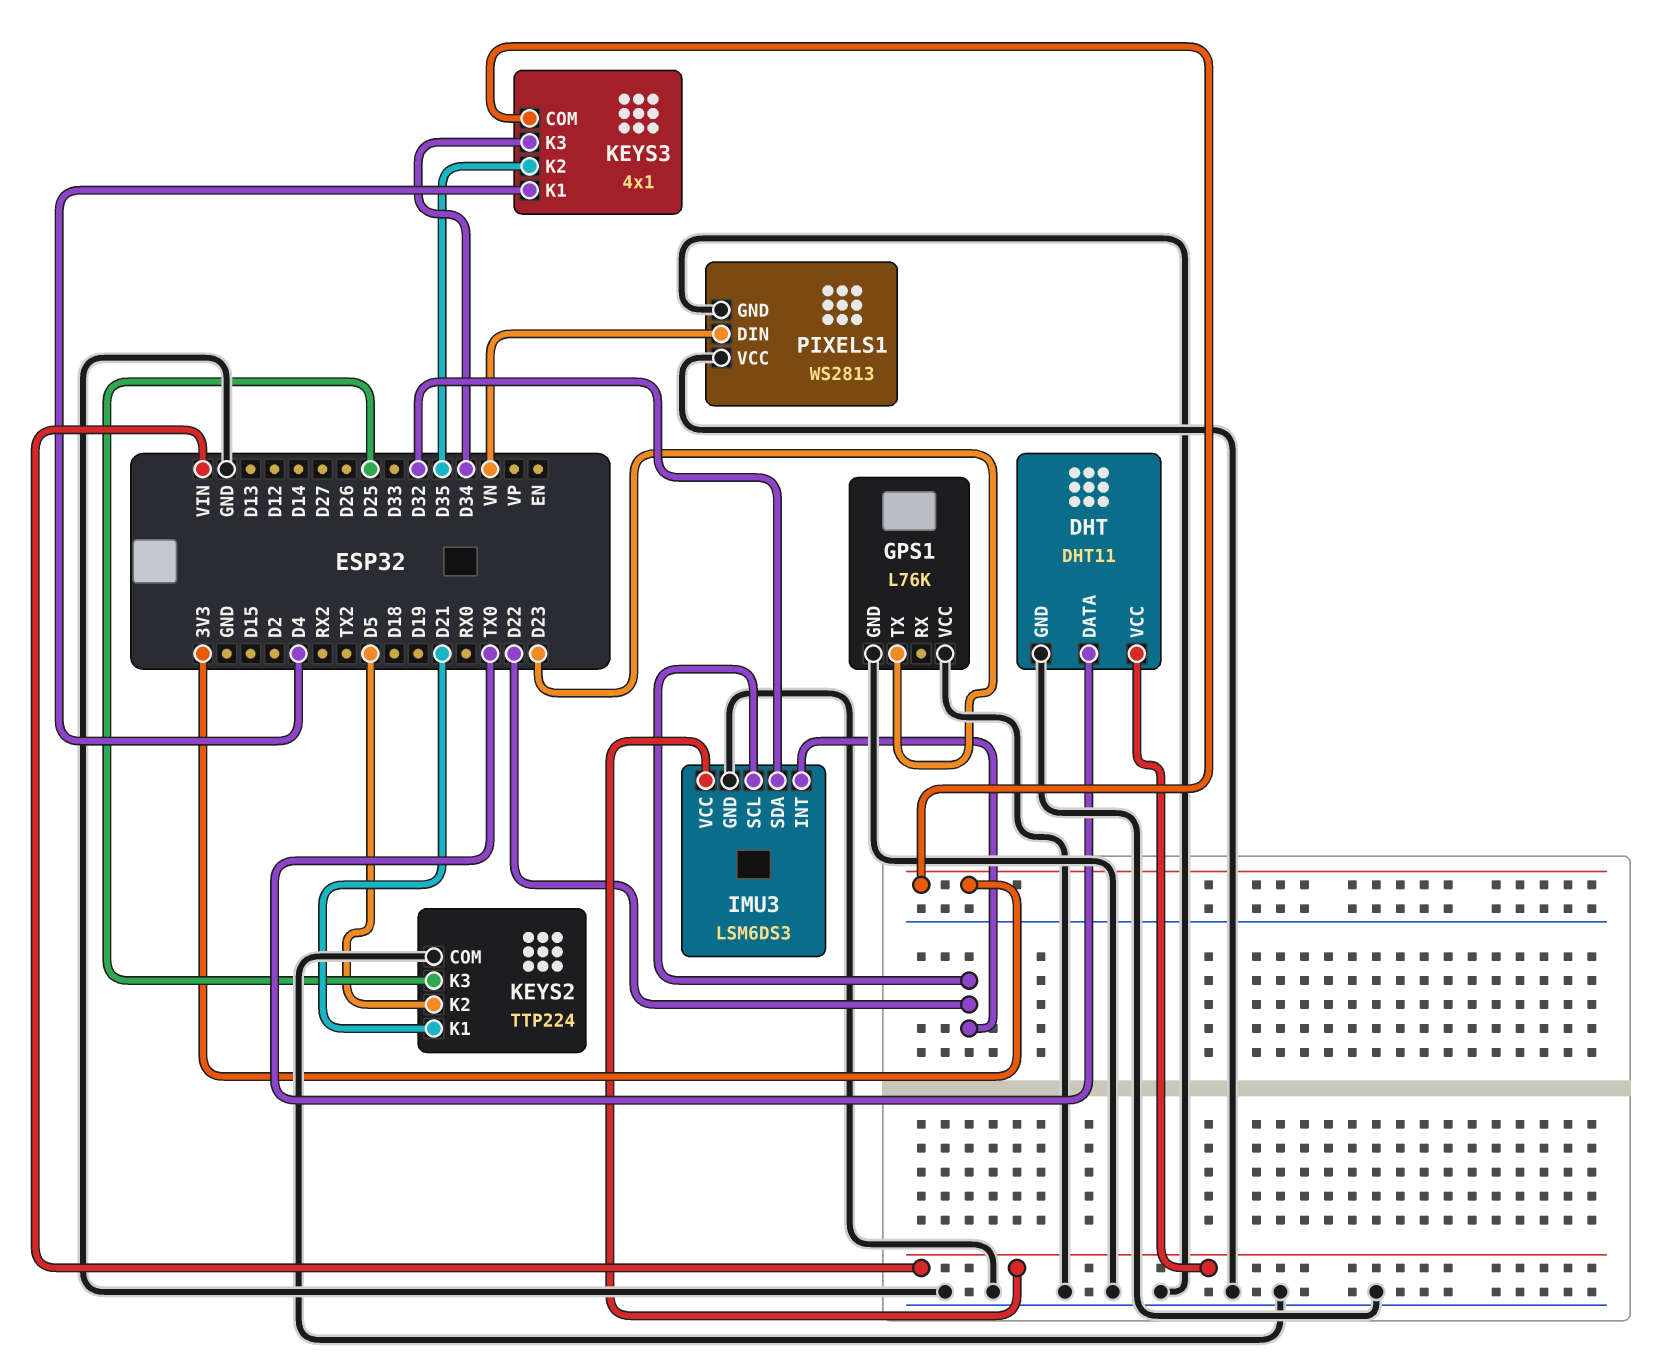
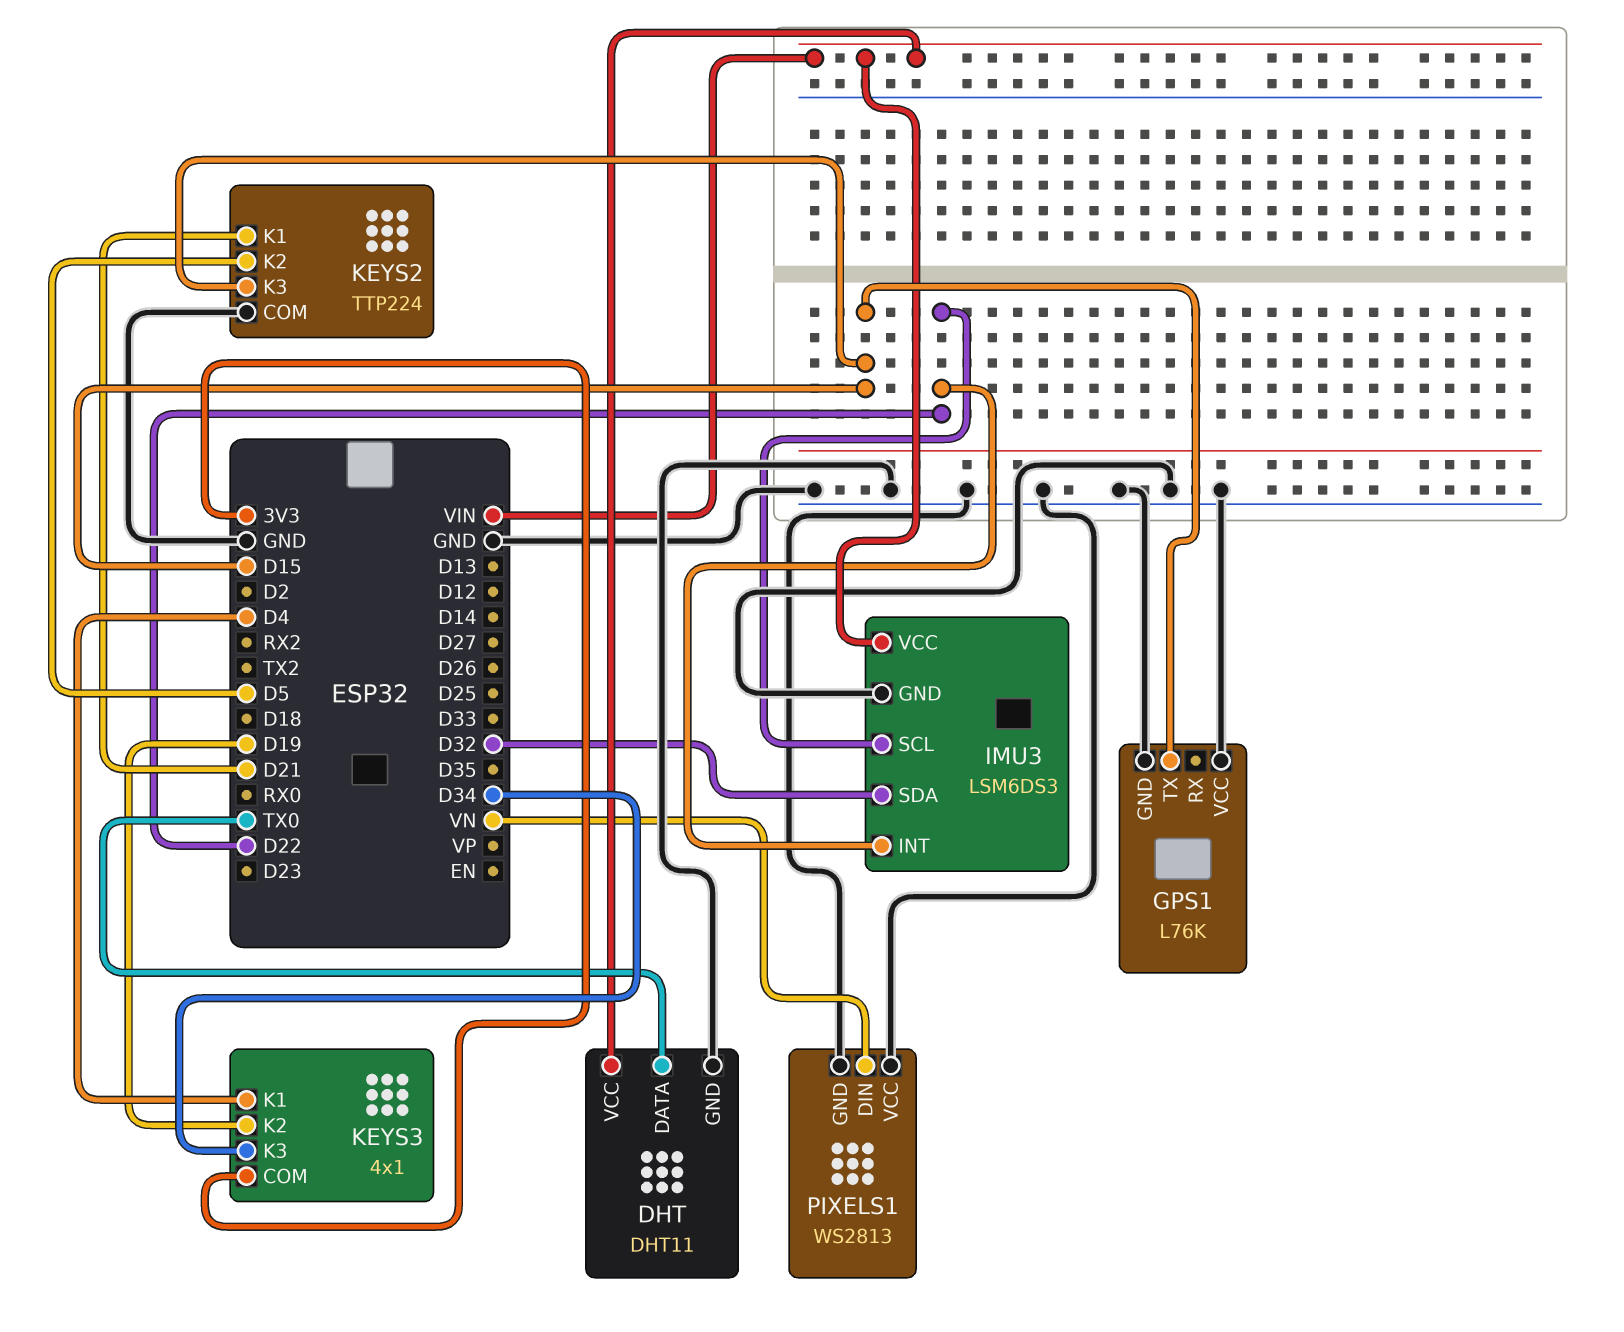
GPS1 pin TX: D23 -> D15
KEYS2 pin K3: D25 -> D15
KEYS3 pin K2: D35 -> D19

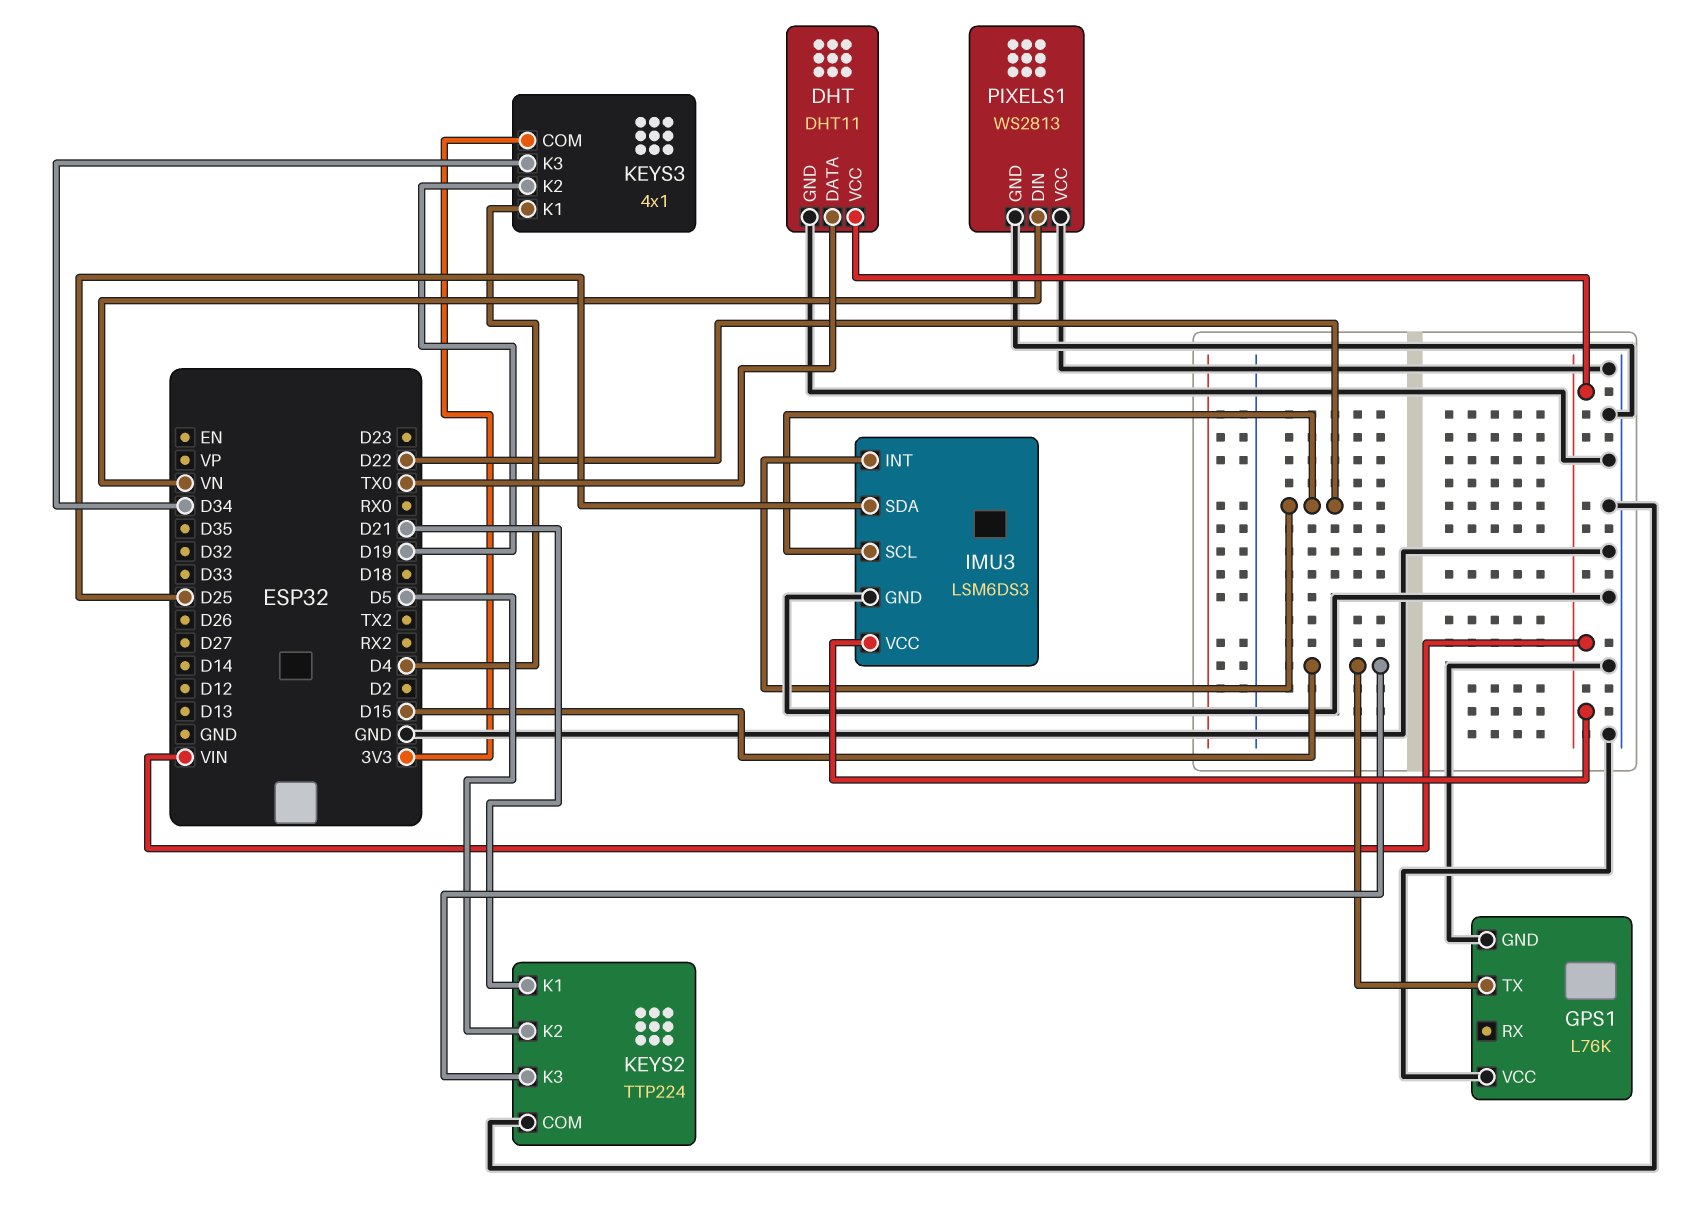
IMU3 pin SDA: D32 -> D25

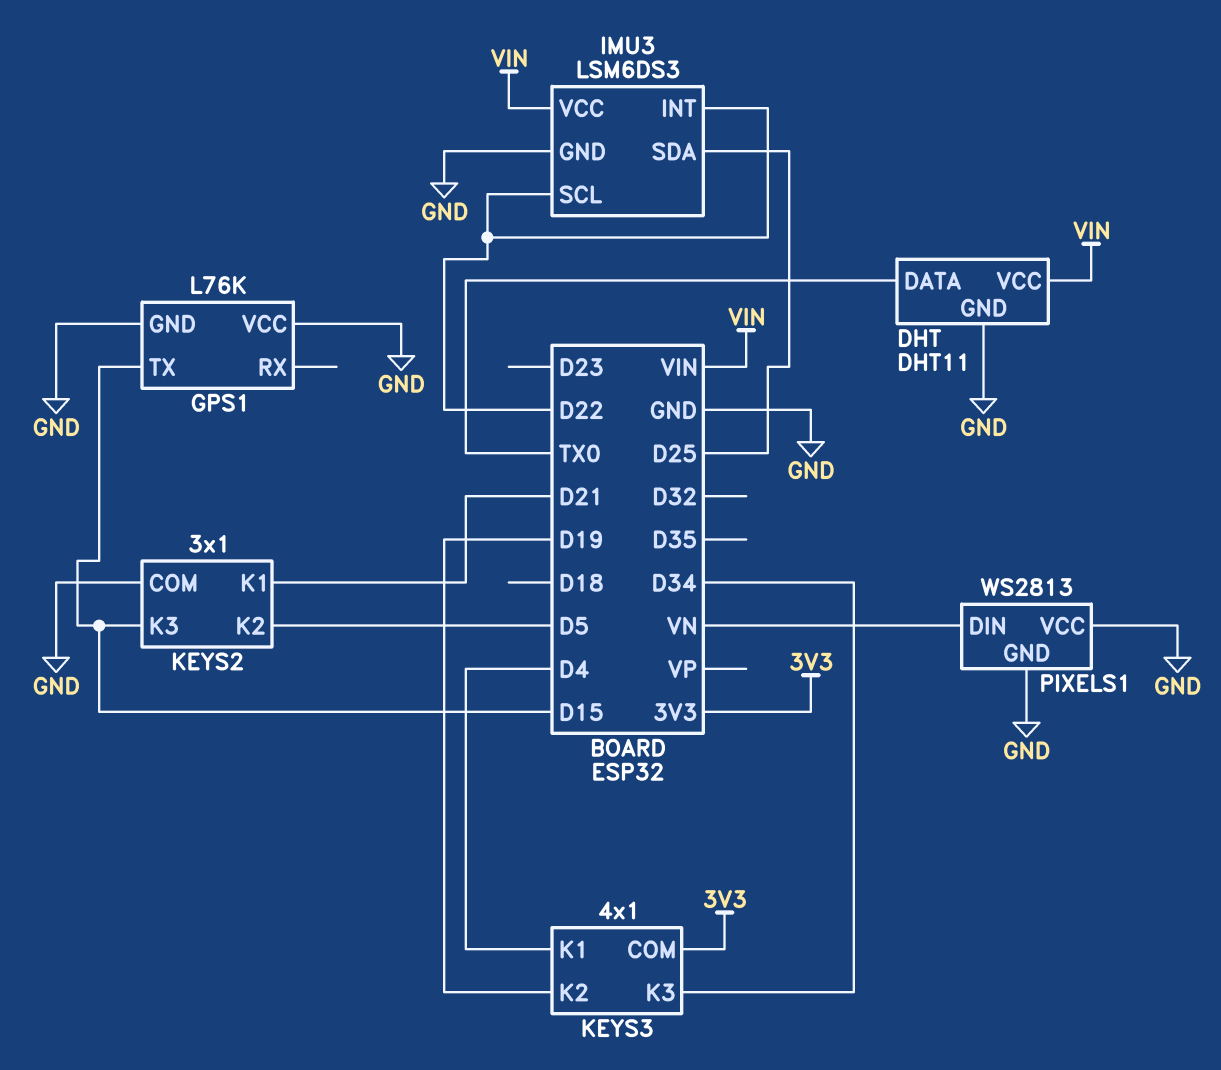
KEYS2: TTP224 -> 3x1

